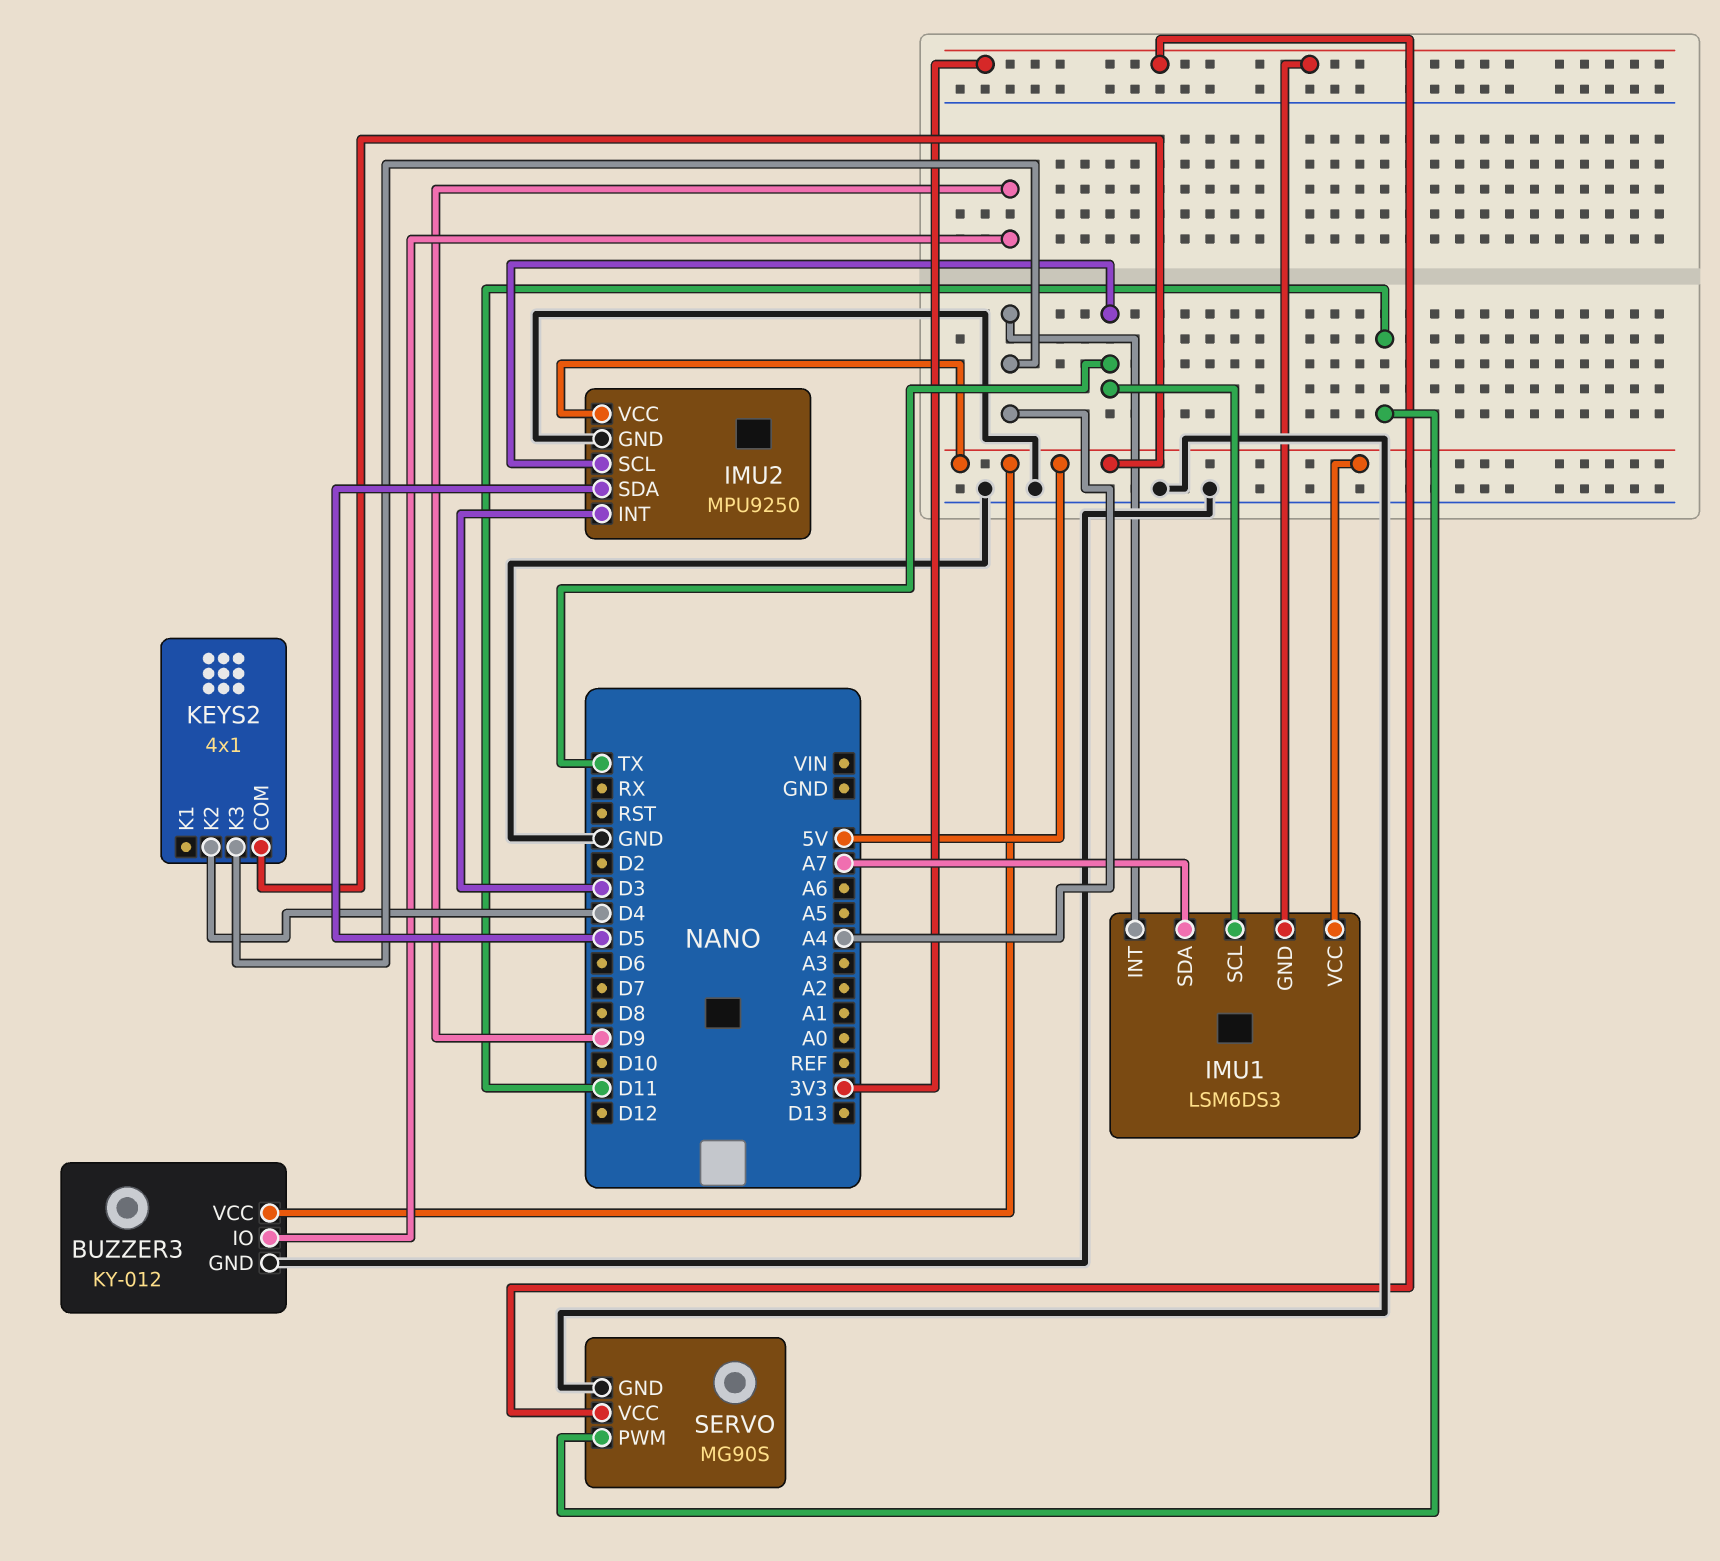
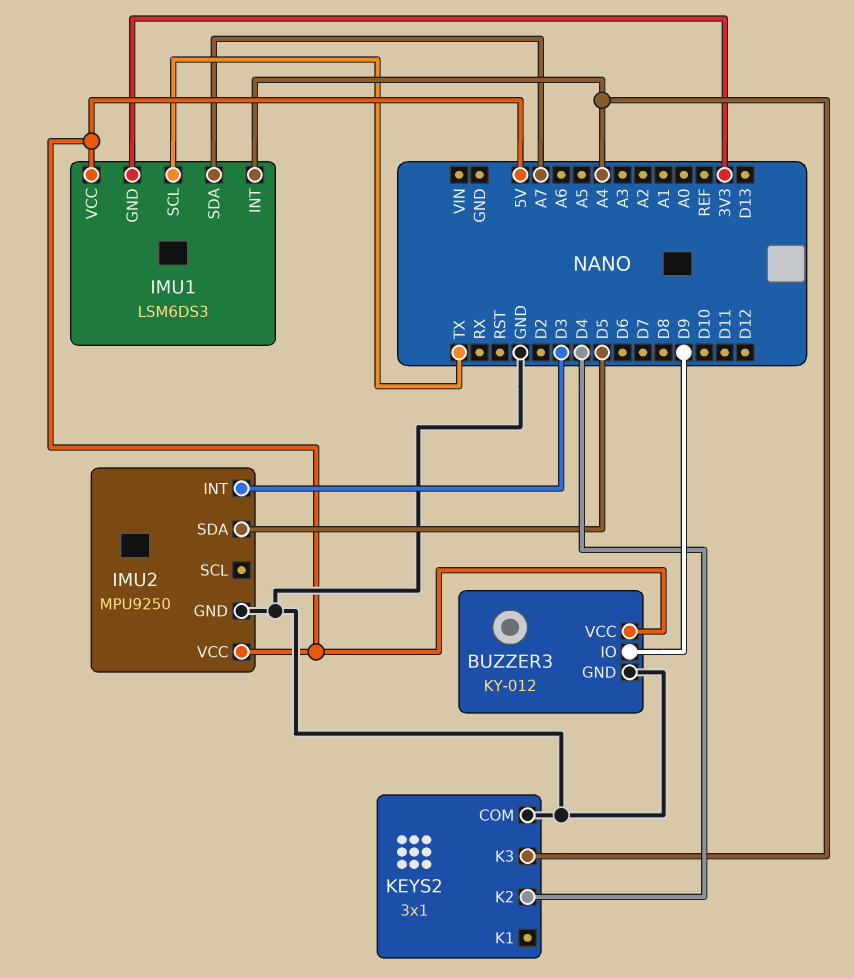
IMU2 pin SCL: TX -> none
KEYS2: 4x1 -> 3x1
KEYS2 pin COM: 5V -> GND
SERVO: MG90S -> none
SERVO pin GND: GND -> none
SERVO pin PWM: D11 -> none
SERVO pin VCC: 3V3 -> none

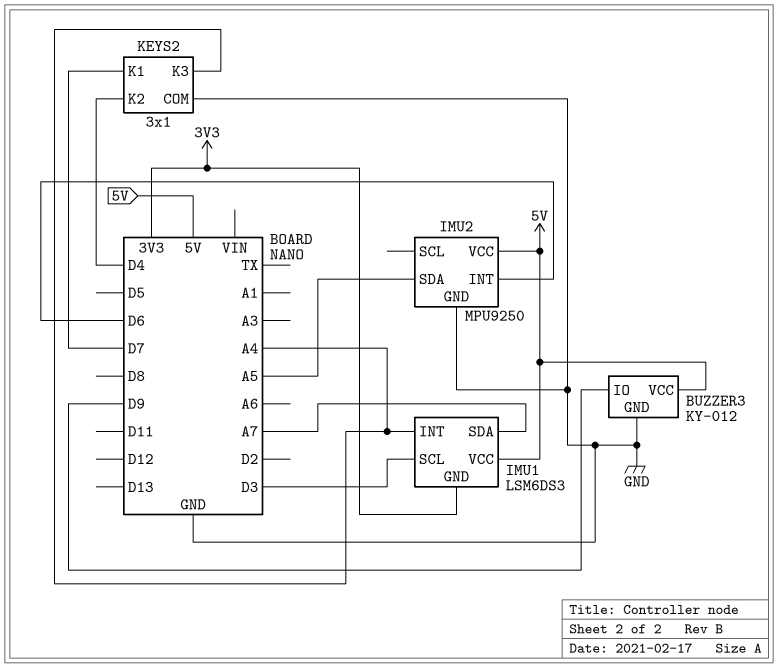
IMU1 pin SCL: TX -> D3
IMU2 pin INT: D3 -> D6
IMU2 pin SDA: D5 -> A5
KEYS2 pin K1: none -> D7

